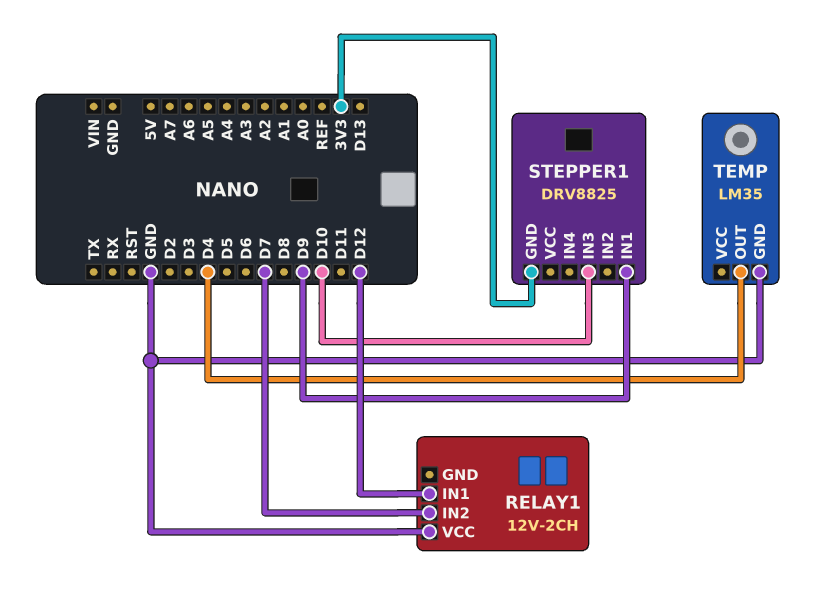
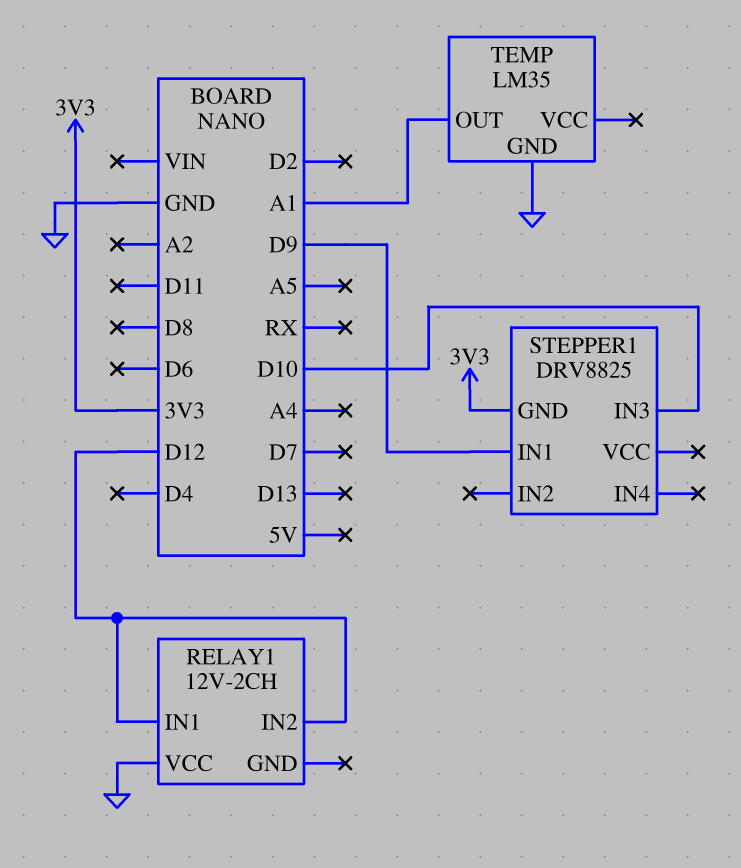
RELAY1 pin IN2: D7 -> D12
TEMP pin OUT: D4 -> A1

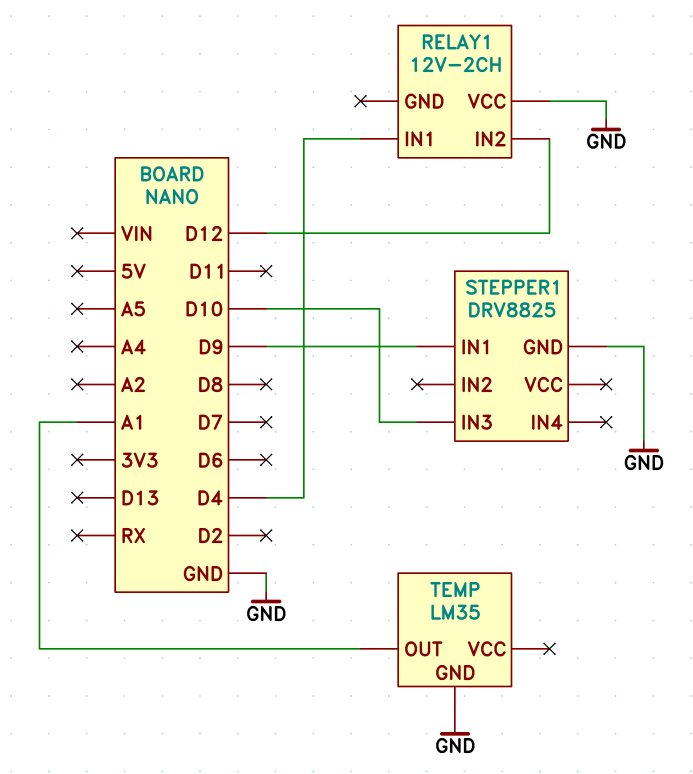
RELAY1 pin IN1: D12 -> D4
STEPPER1 pin GND: 3V3 -> GND

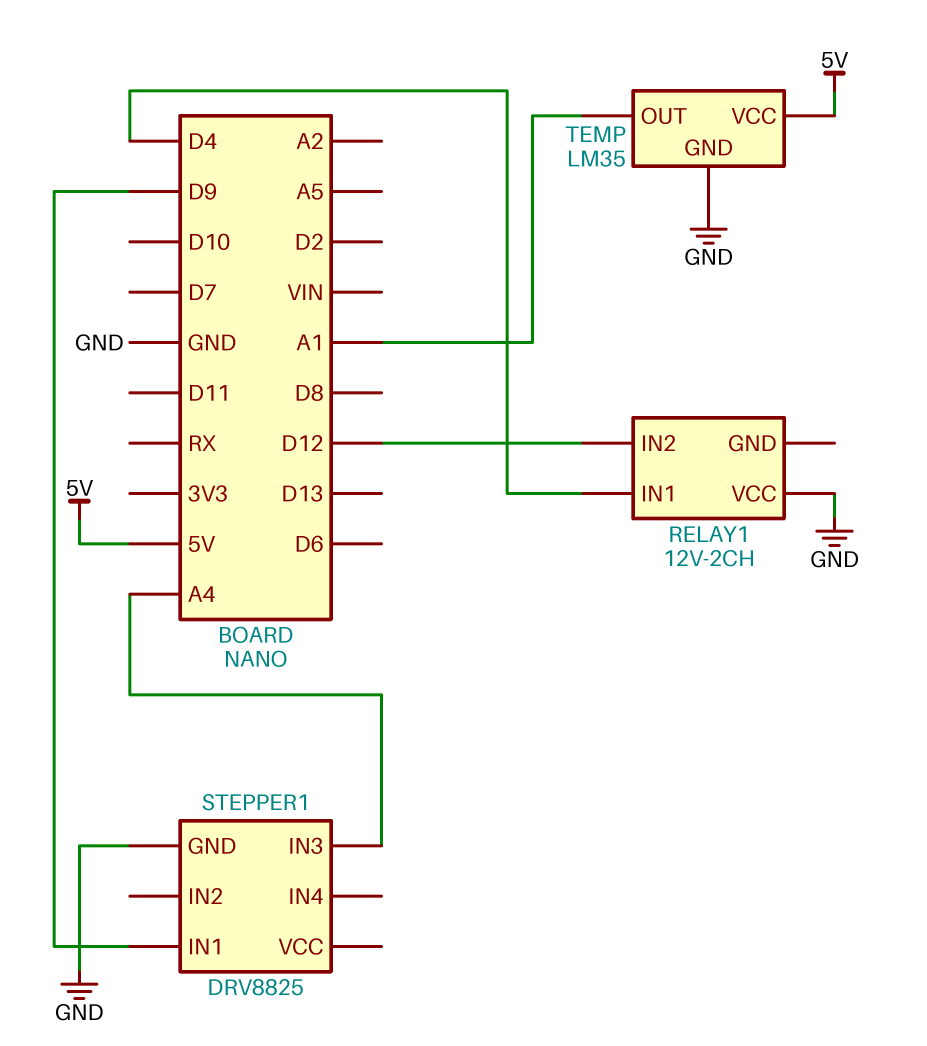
STEPPER1 pin IN3: D10 -> A4
TEMP pin VCC: none -> 5V

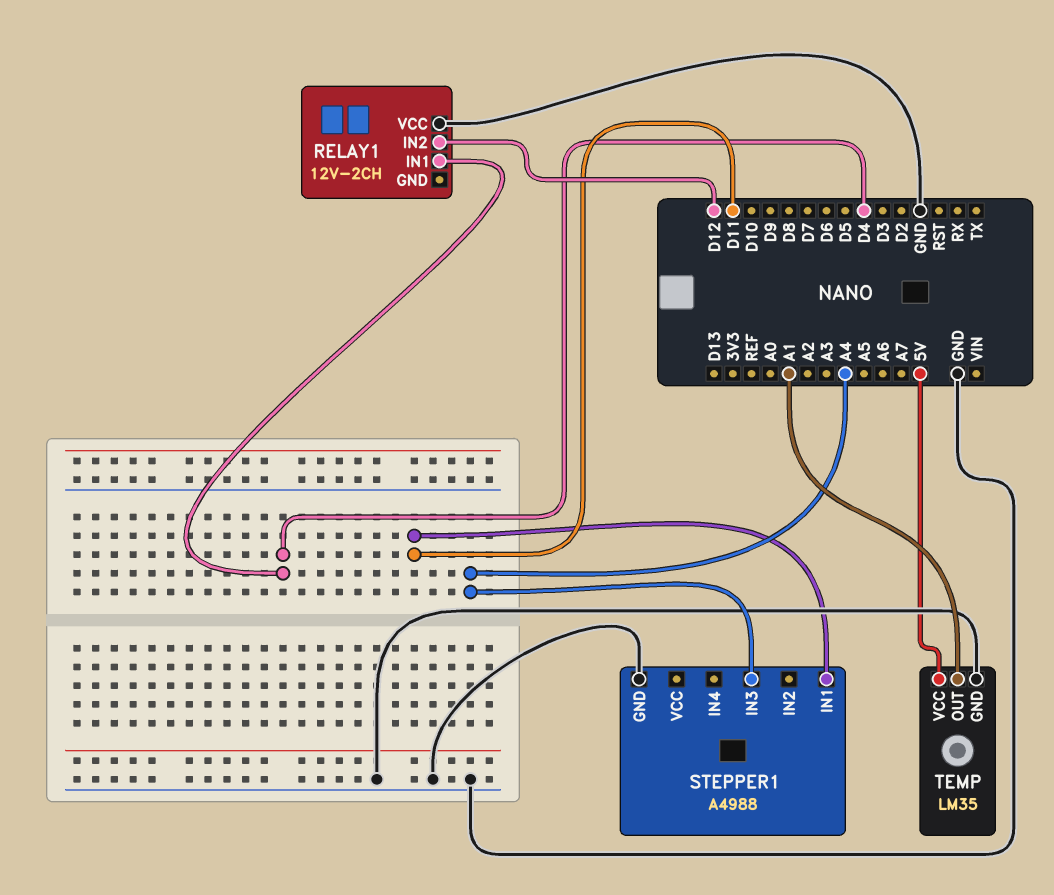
STEPPER1: DRV8825 -> A4988
STEPPER1 pin IN1: D9 -> D11

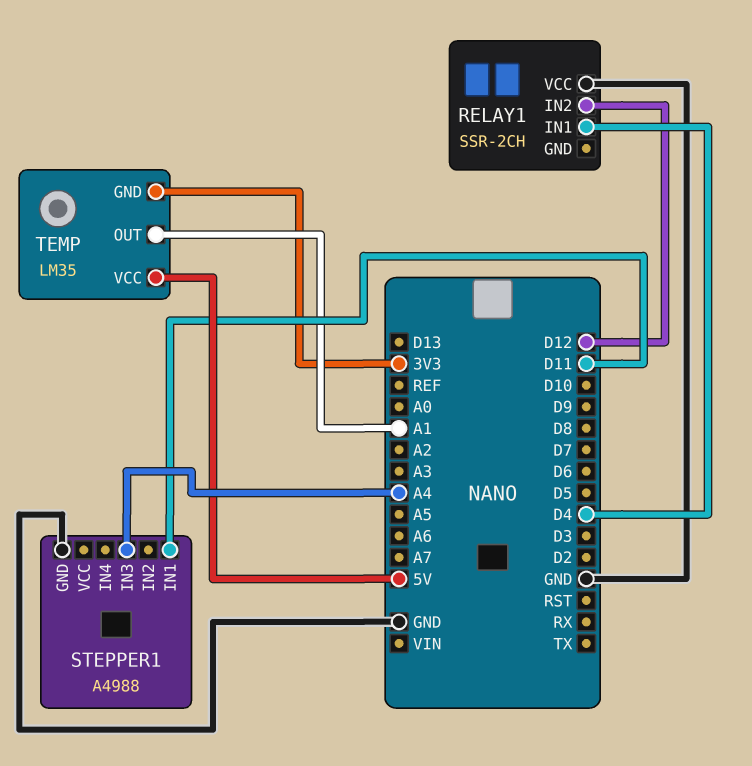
RELAY1: 12V-2CH -> SSR-2CH
TEMP pin GND: GND -> 3V3

